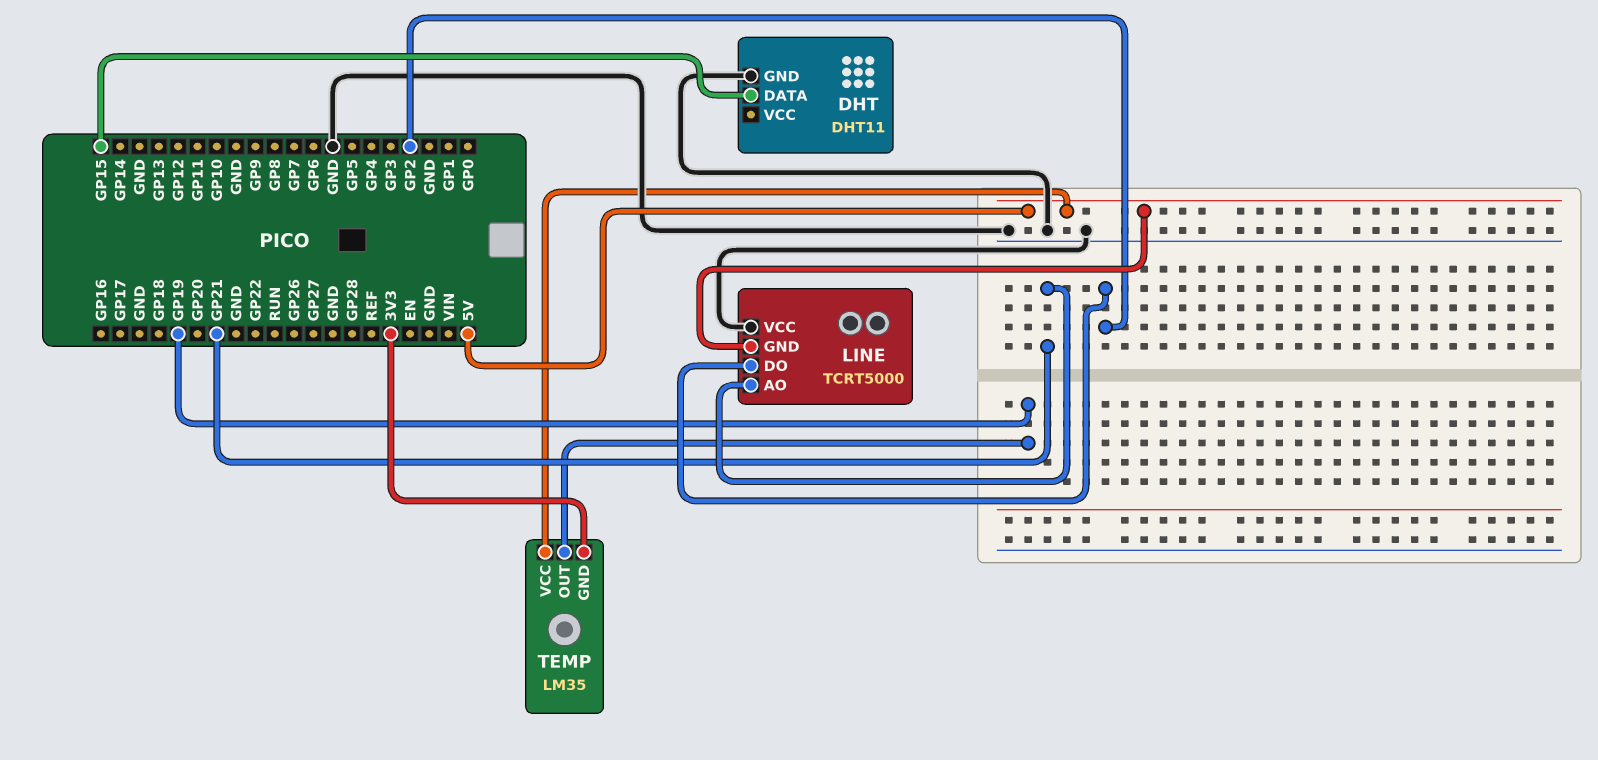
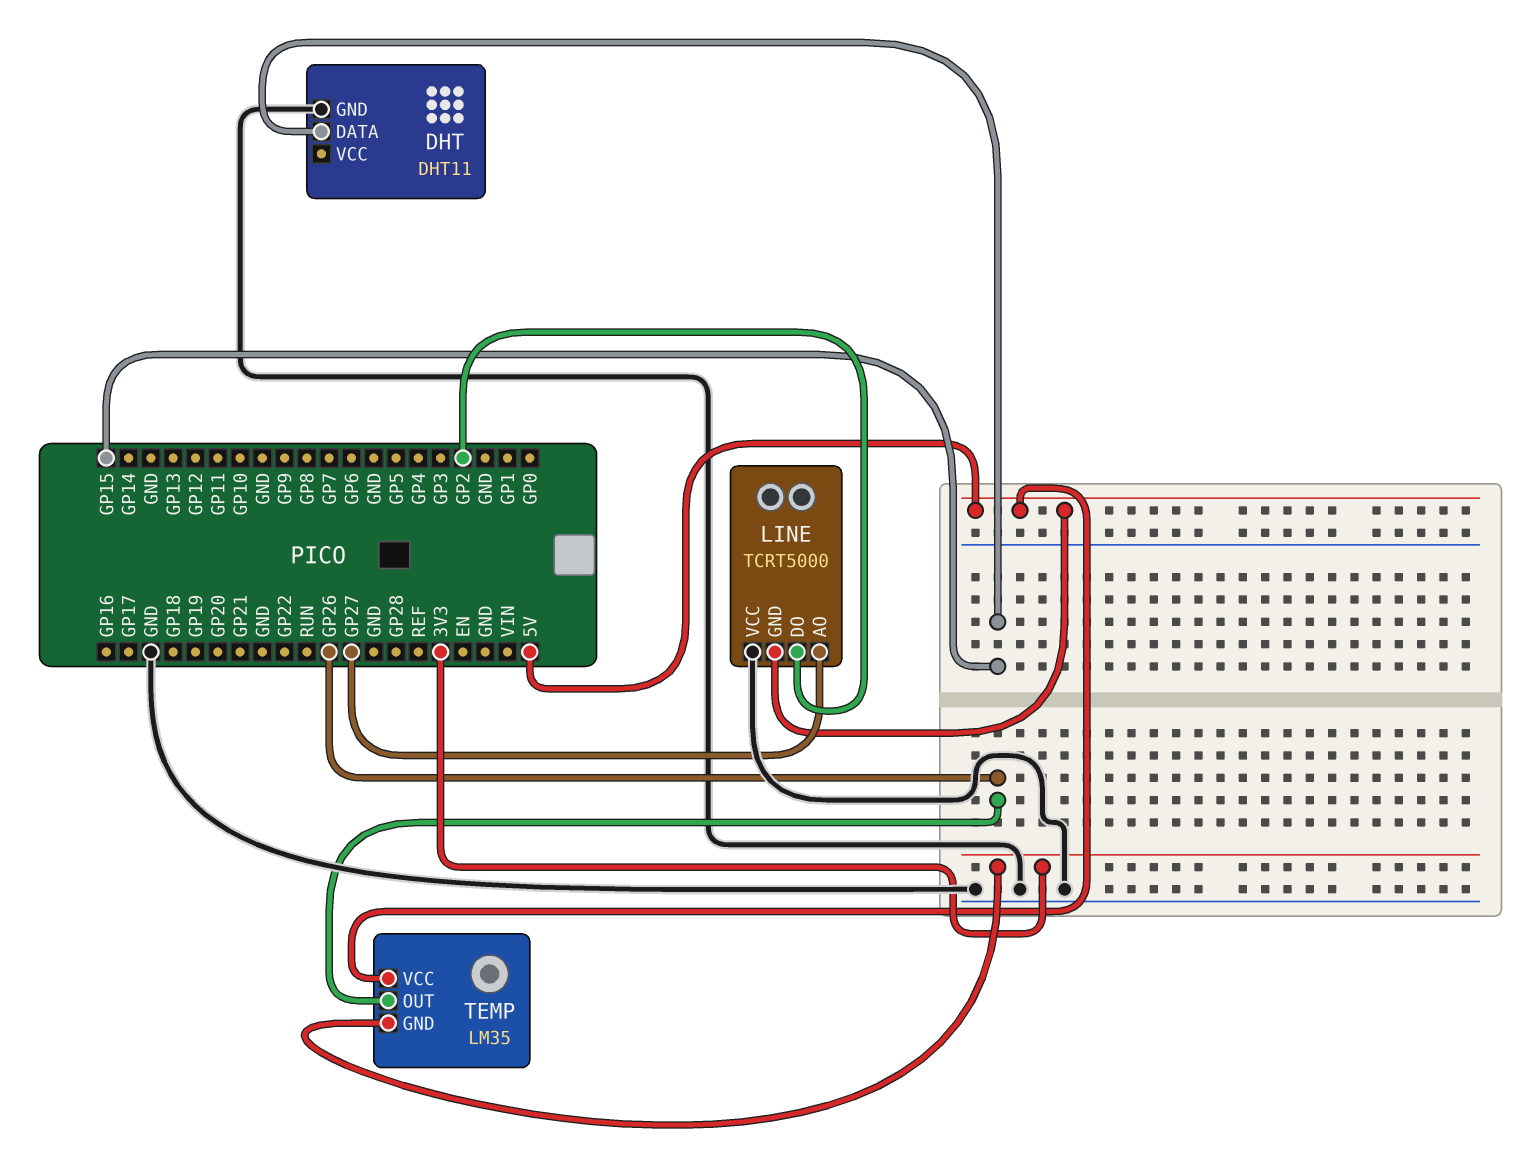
LINE pin AO: GP21 -> GP27
TEMP pin OUT: GP19 -> GP26

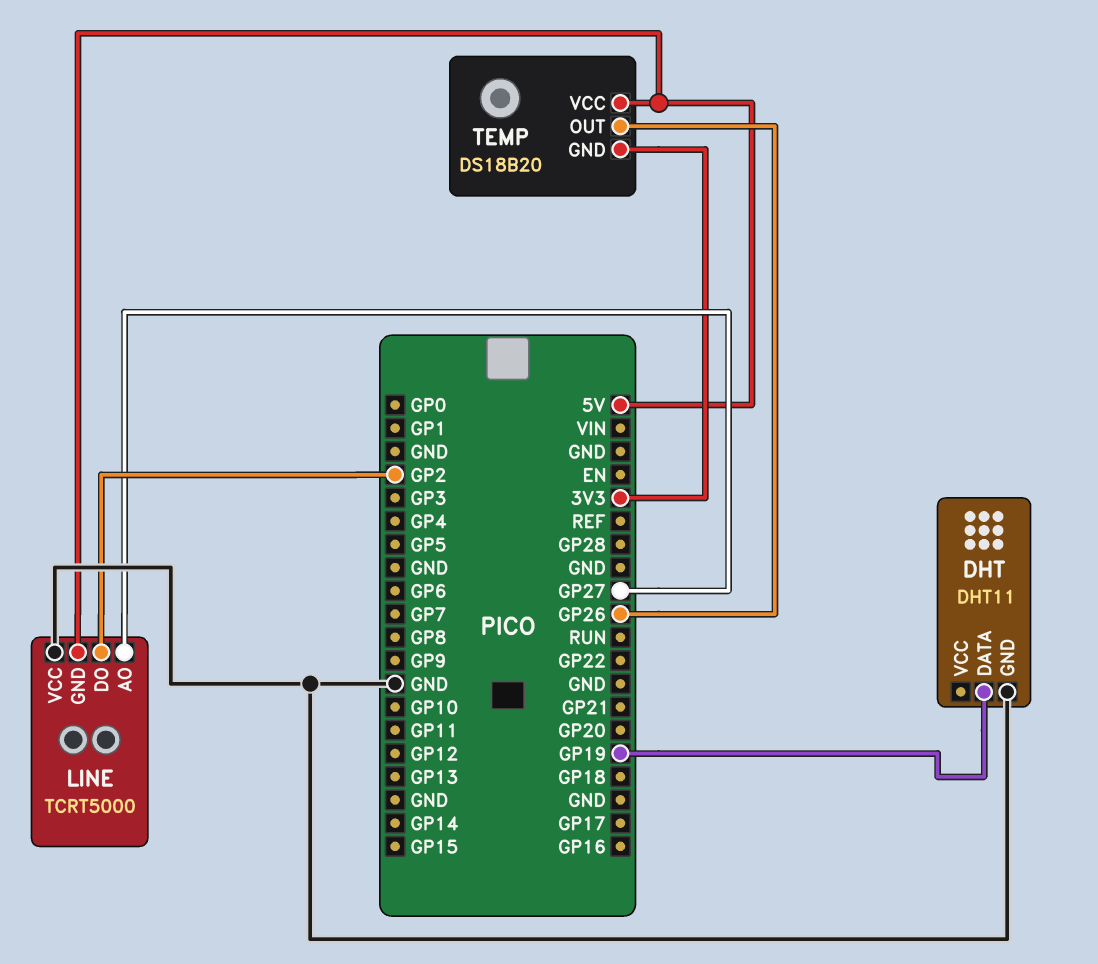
DHT pin DATA: GP15 -> GP19
TEMP: LM35 -> DS18B20

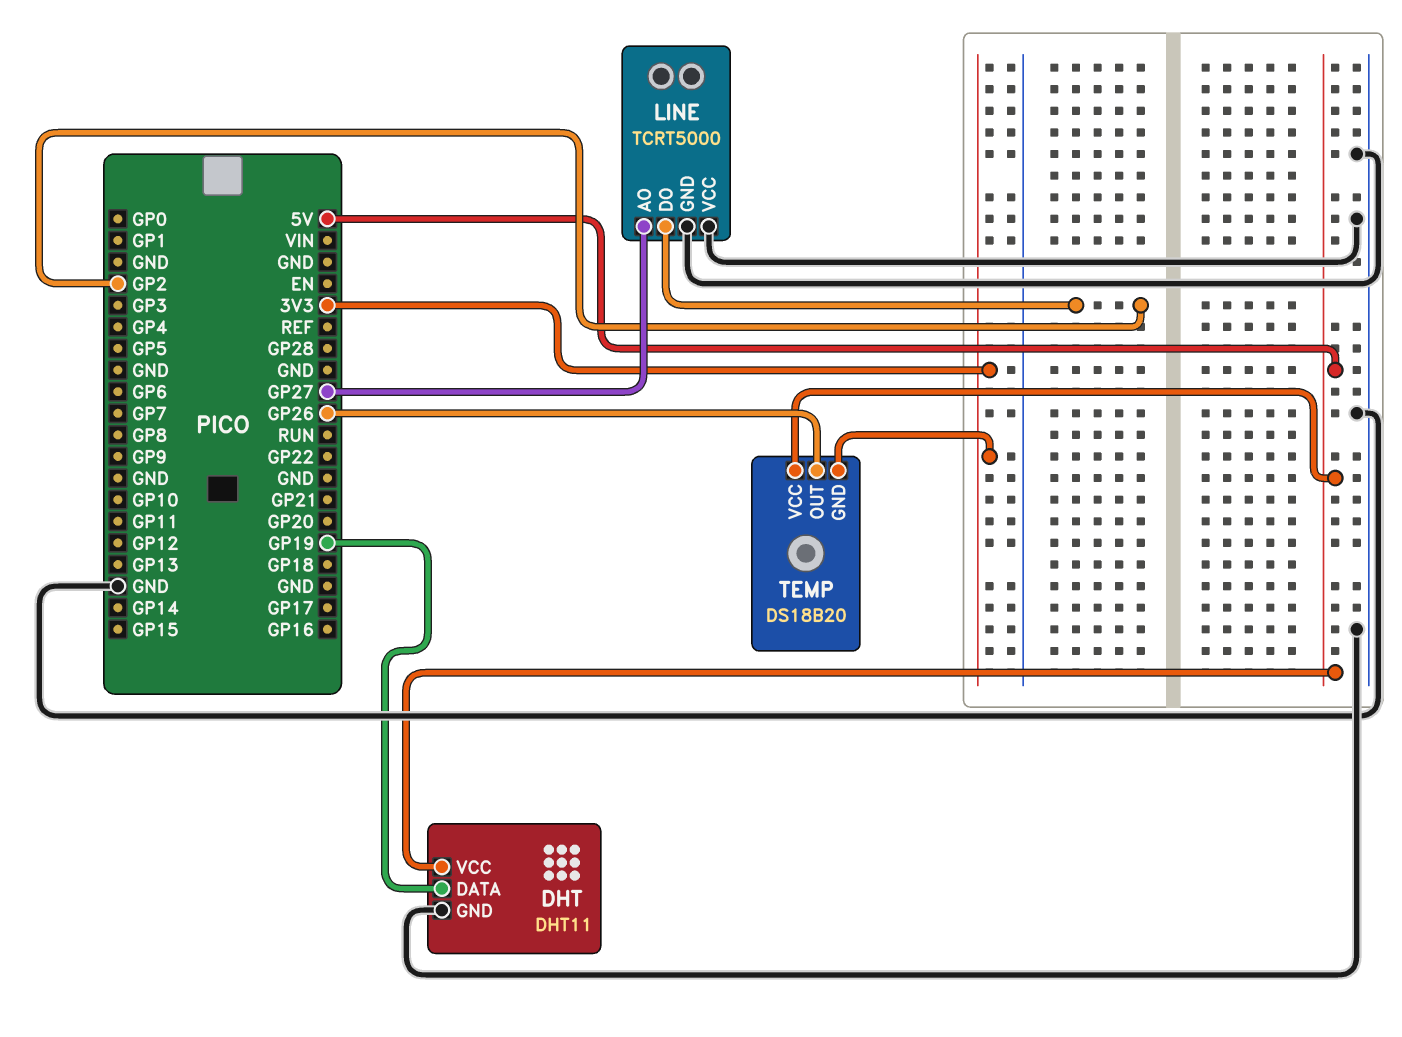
DHT pin VCC: none -> 5V
LINE pin GND: 5V -> GND

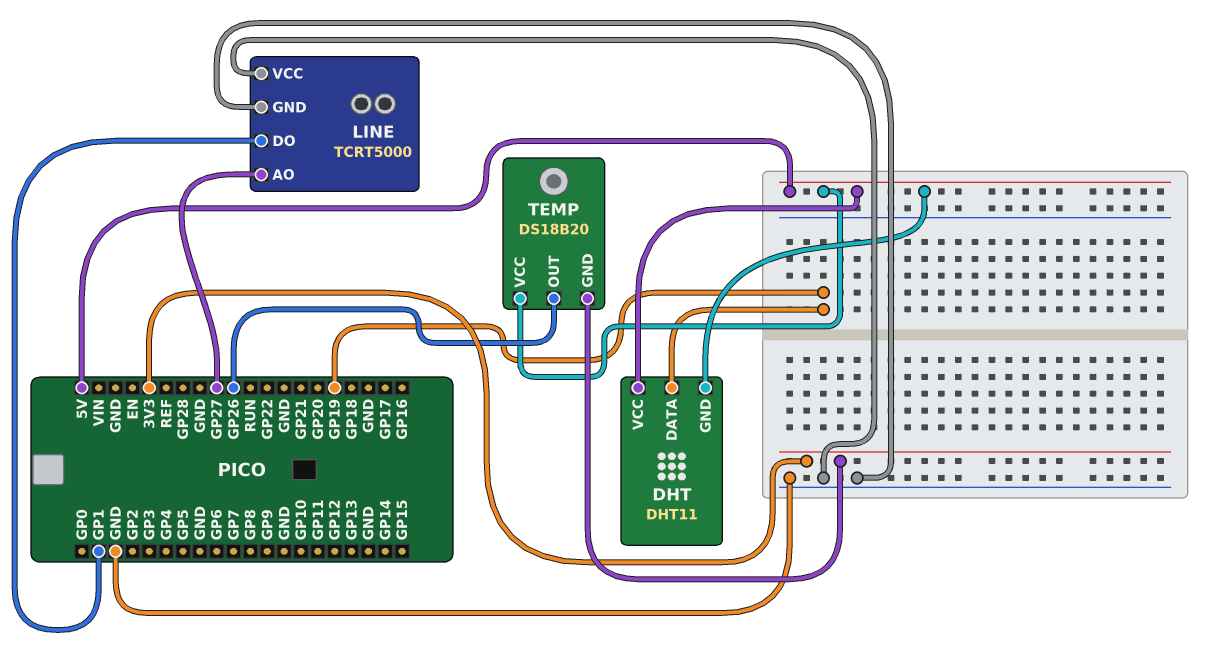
DHT pin GND: GND -> 5V
LINE pin DO: GP2 -> GP1

